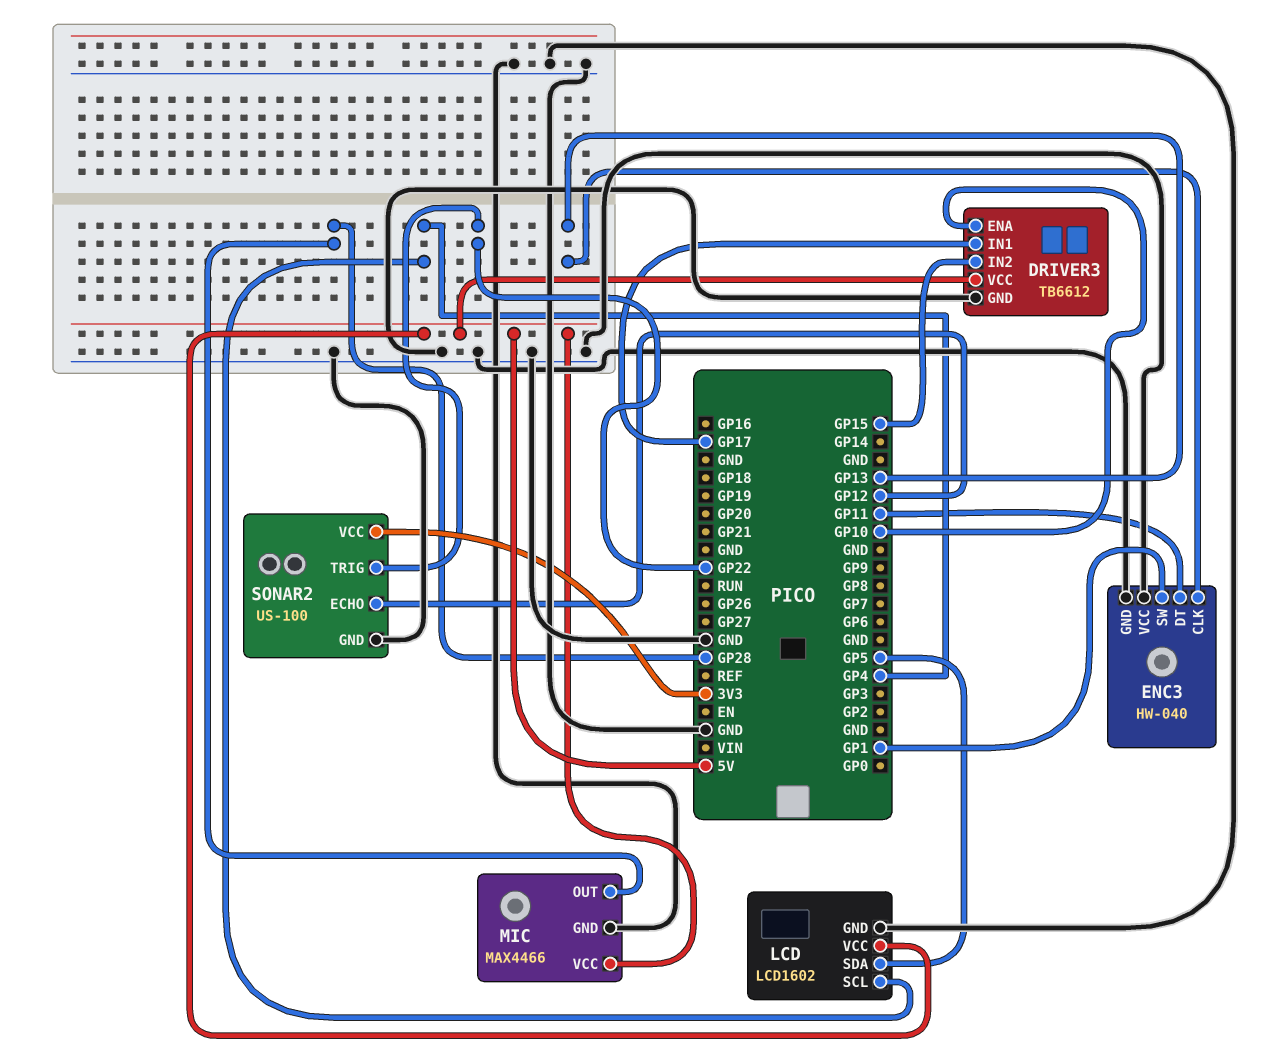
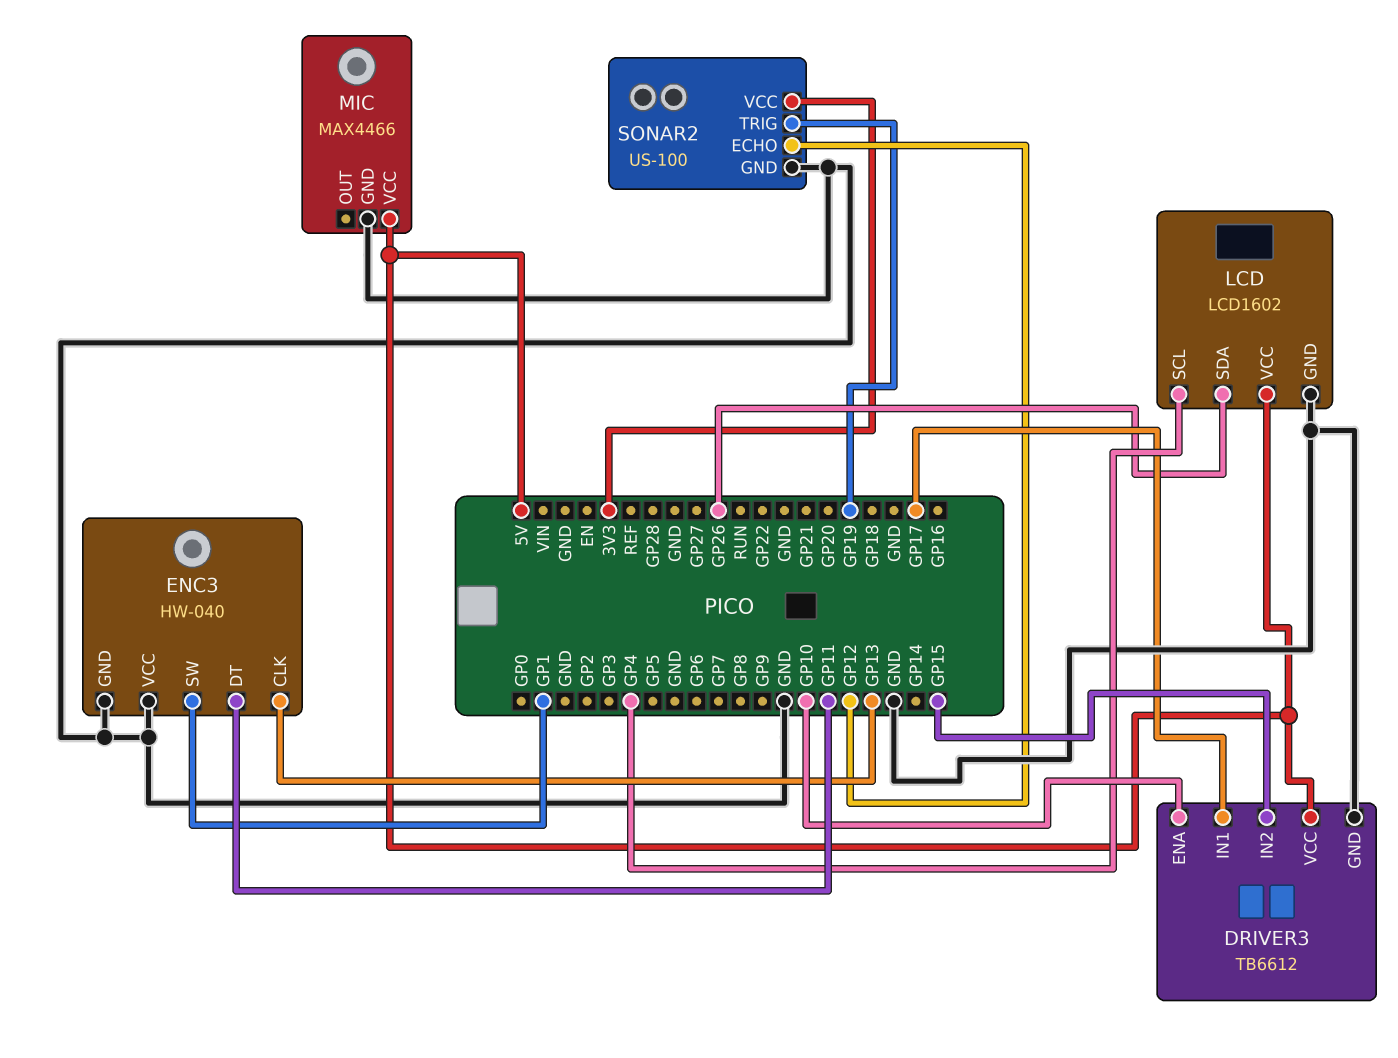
LCD pin SDA: GP5 -> GP26
MIC pin OUT: GP28 -> none
SONAR2 pin TRIG: GP22 -> GP19

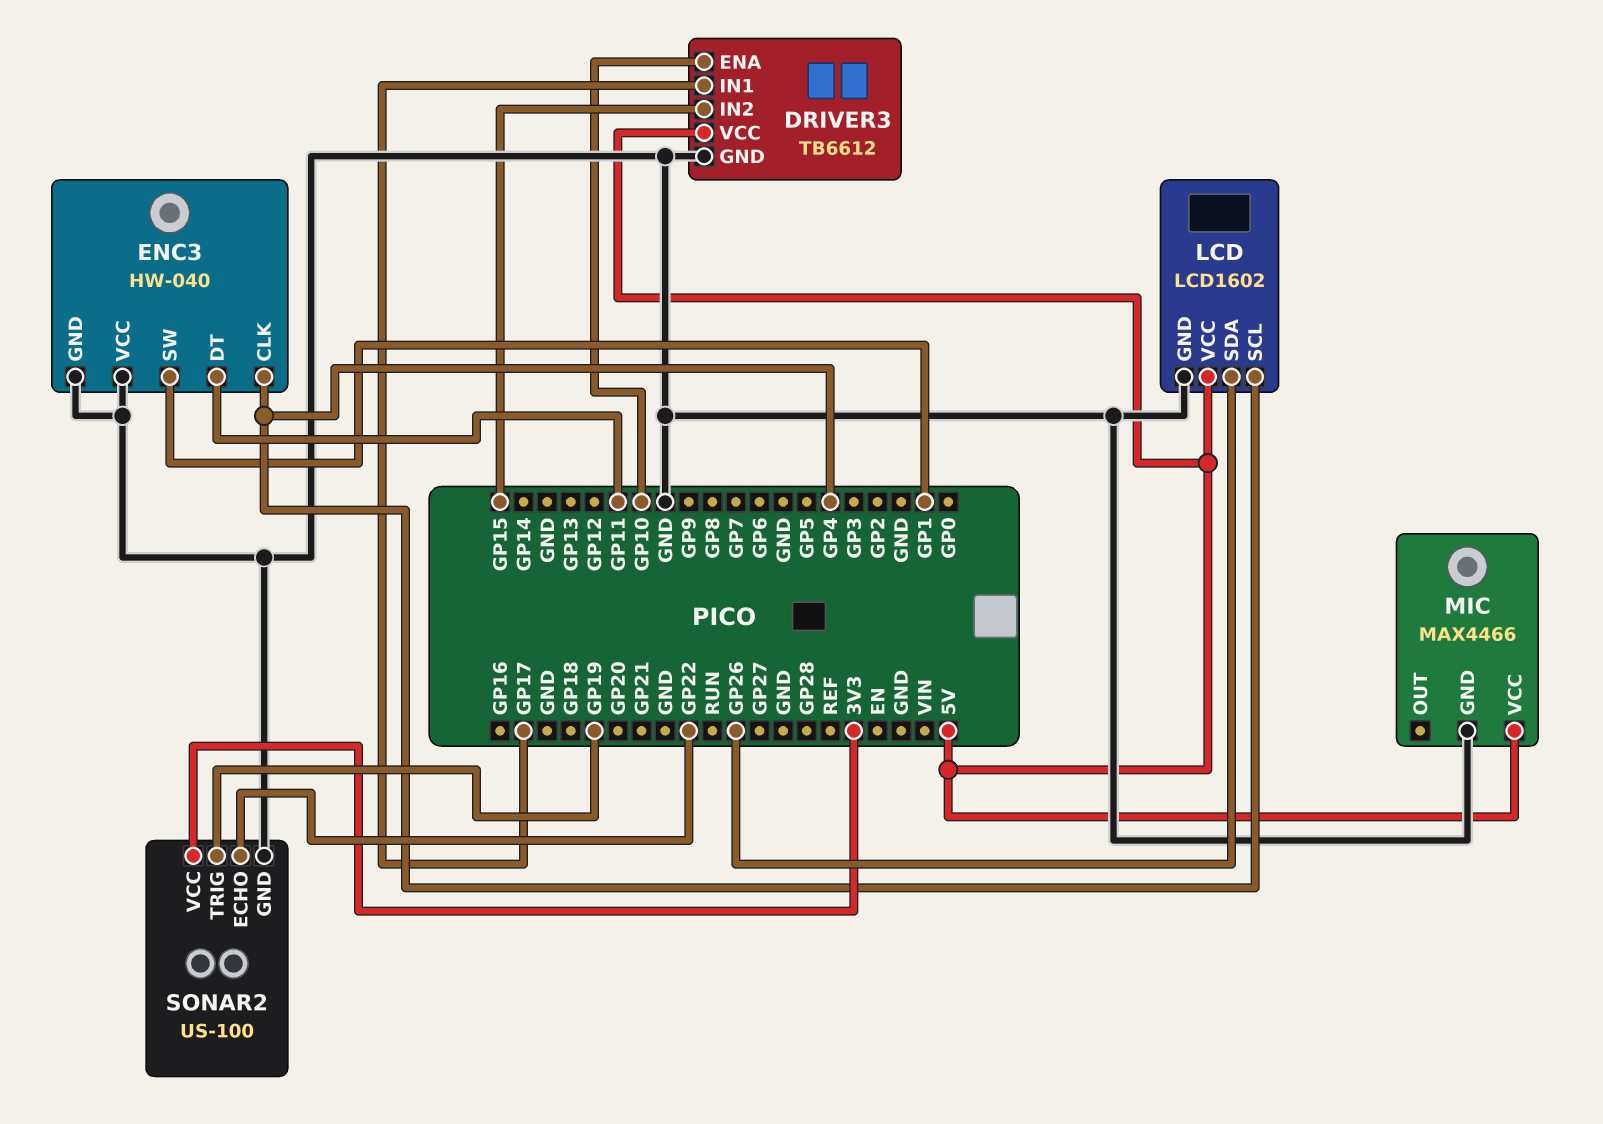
ENC3 pin CLK: GP13 -> GP4
SONAR2 pin ECHO: GP12 -> GP22

